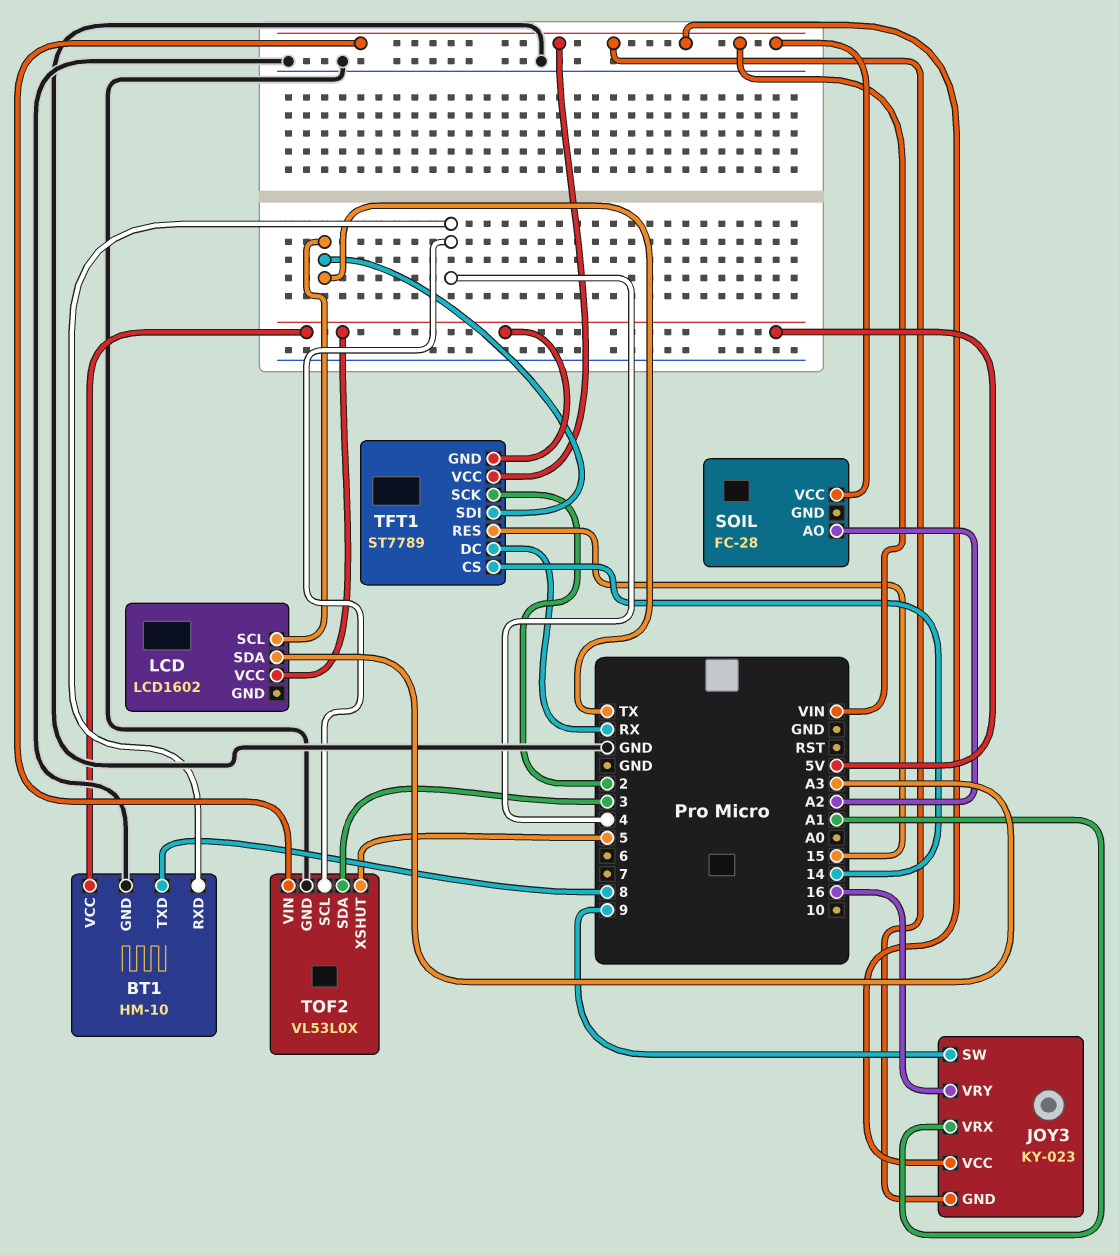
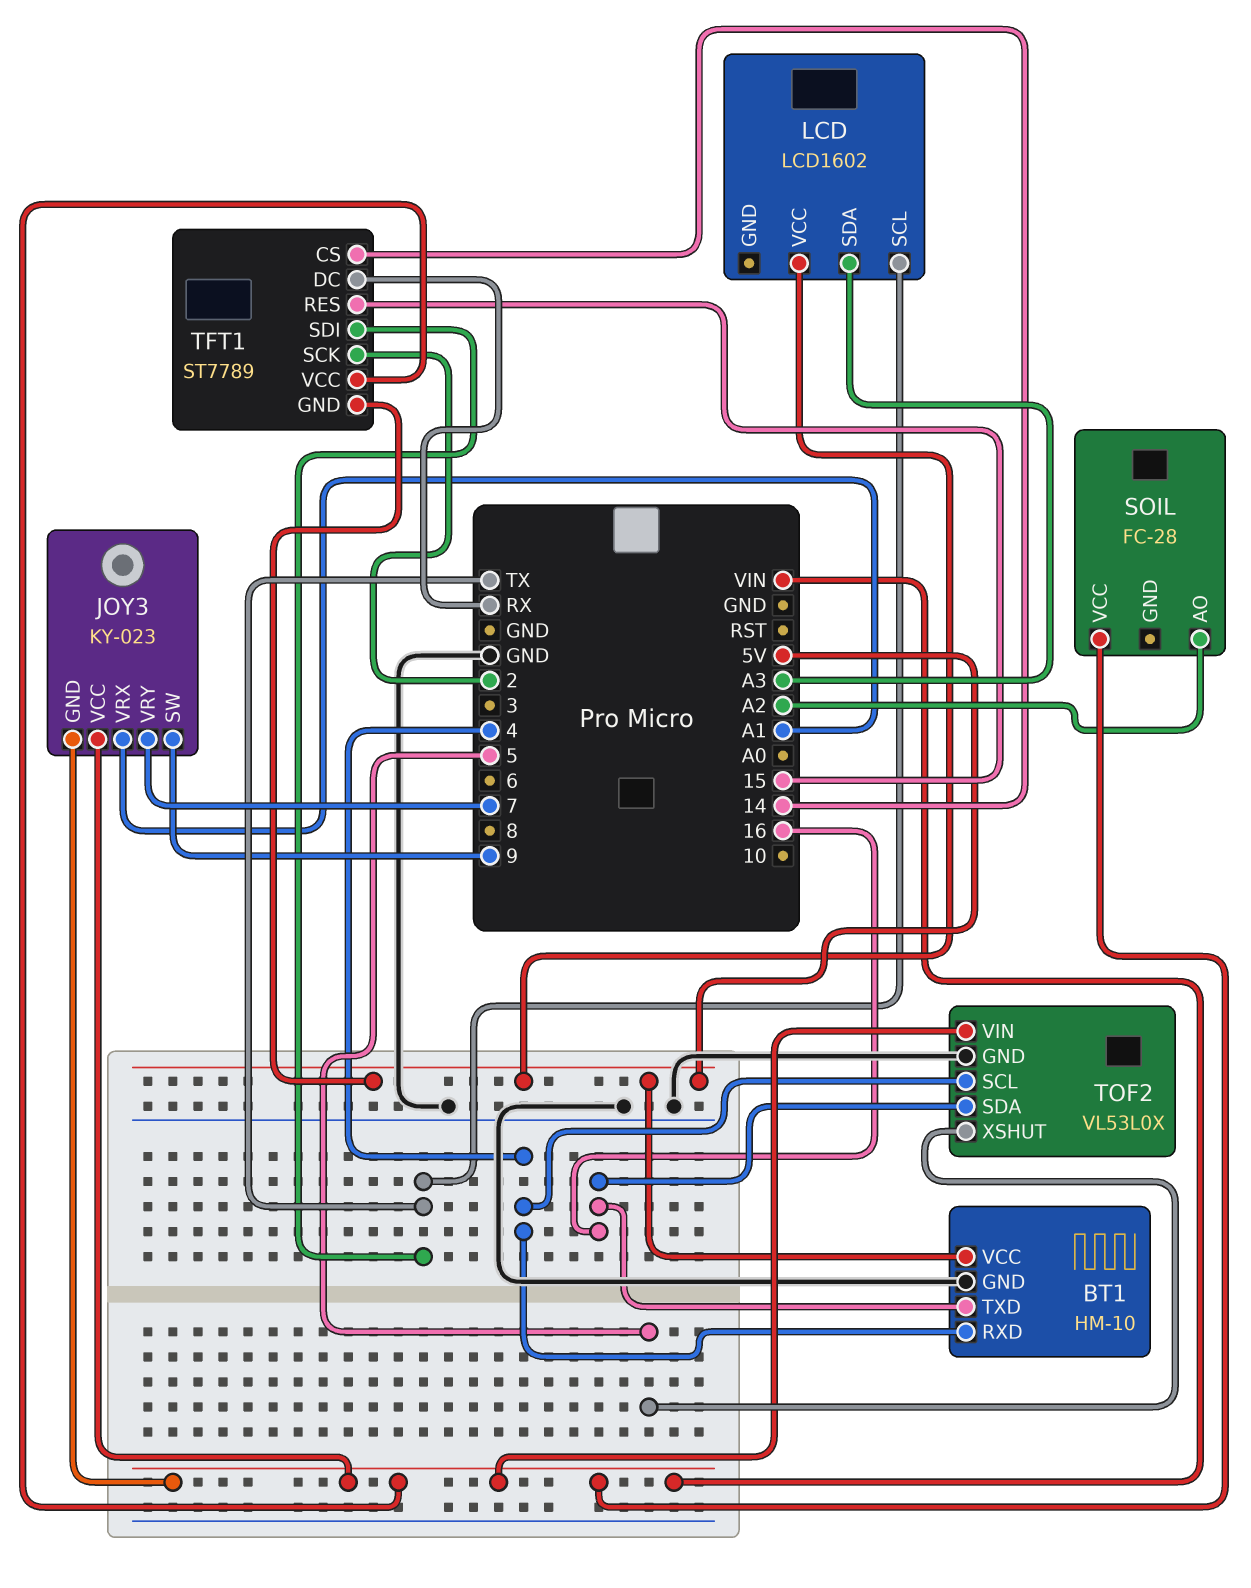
BT1 pin TXD: 8 -> 16
JOY3 pin VRY: 16 -> 7
TOF2 pin SDA: 3 -> 16

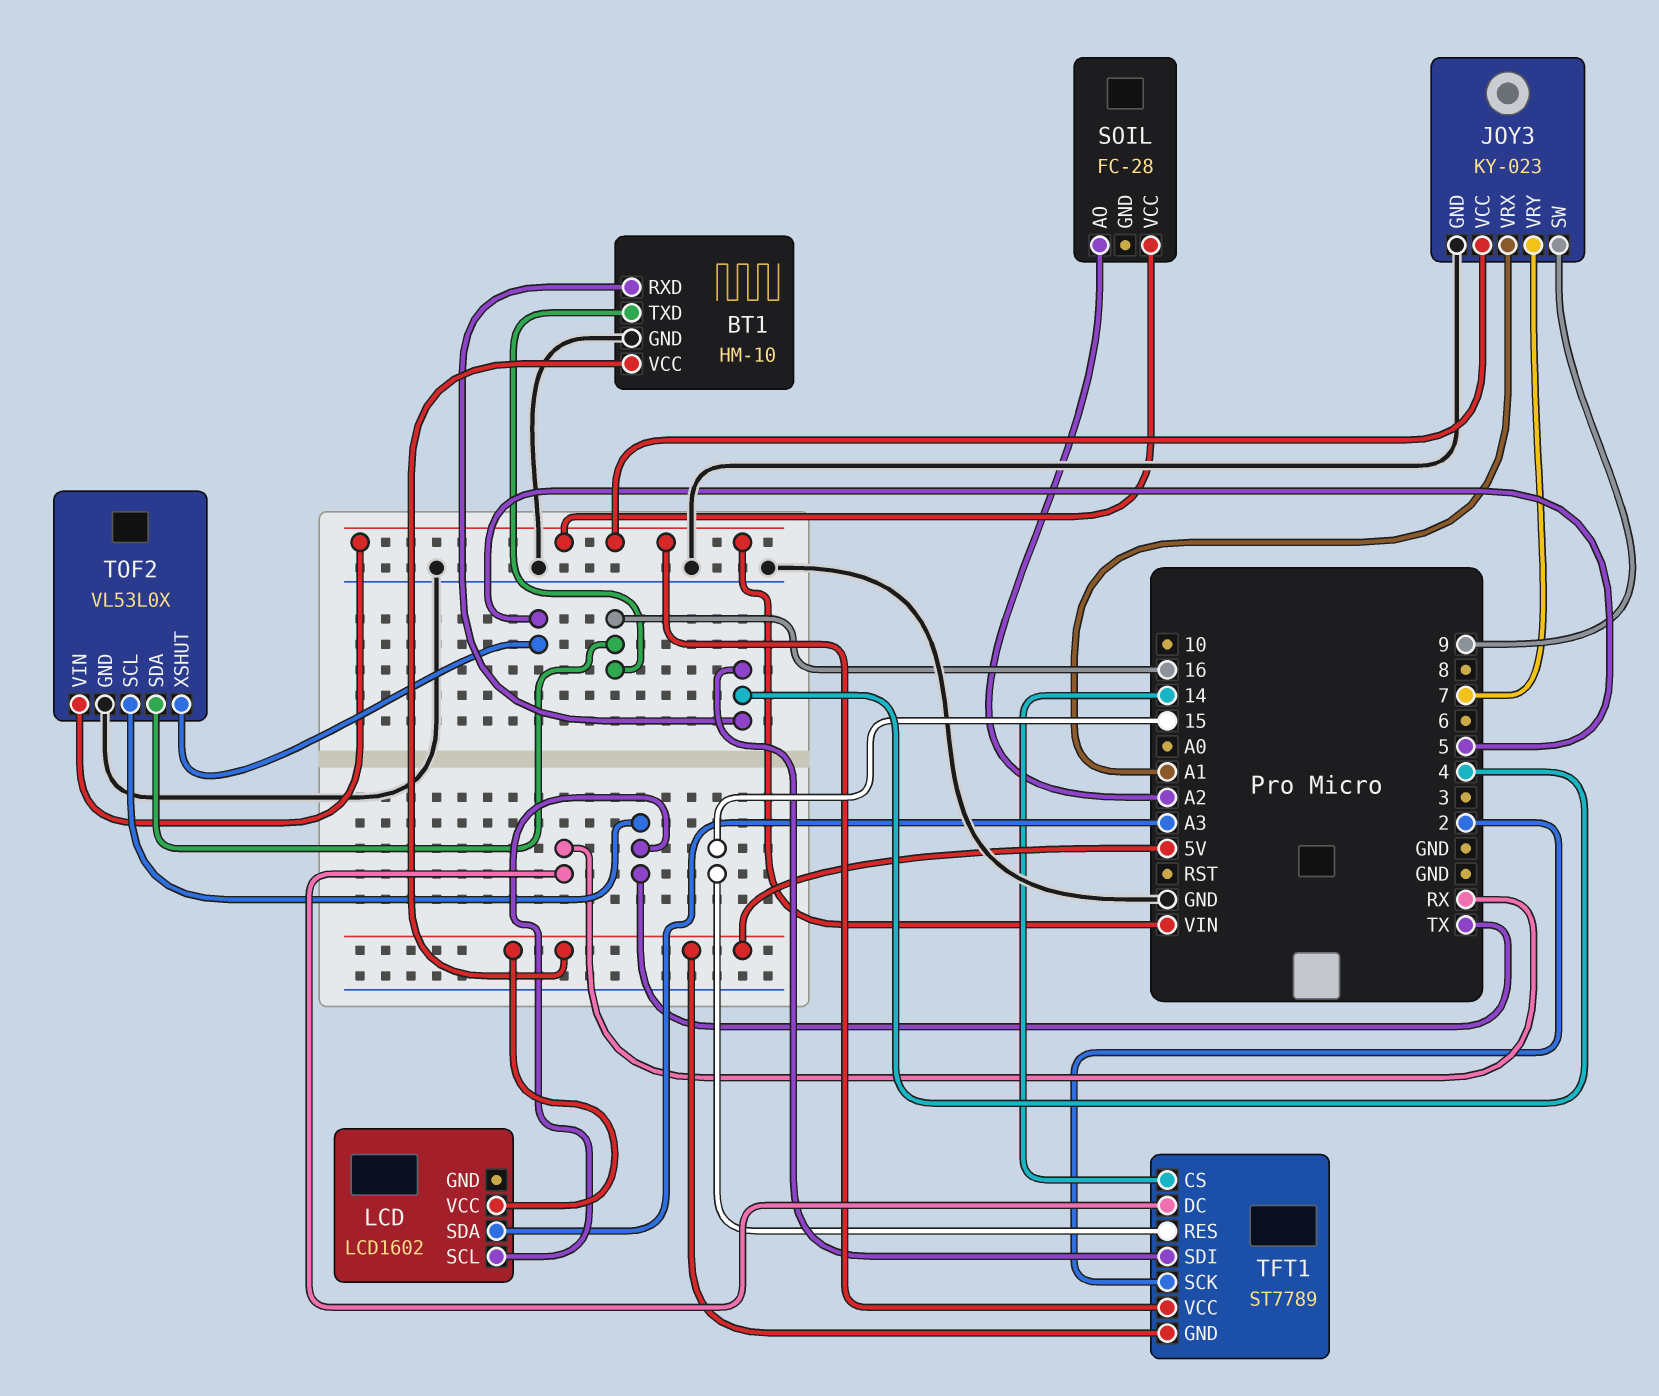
JOY3 pin GND: VIN -> GND
TFT1 pin SDI: TX -> 4
TOF2 pin SCL: 4 -> TX

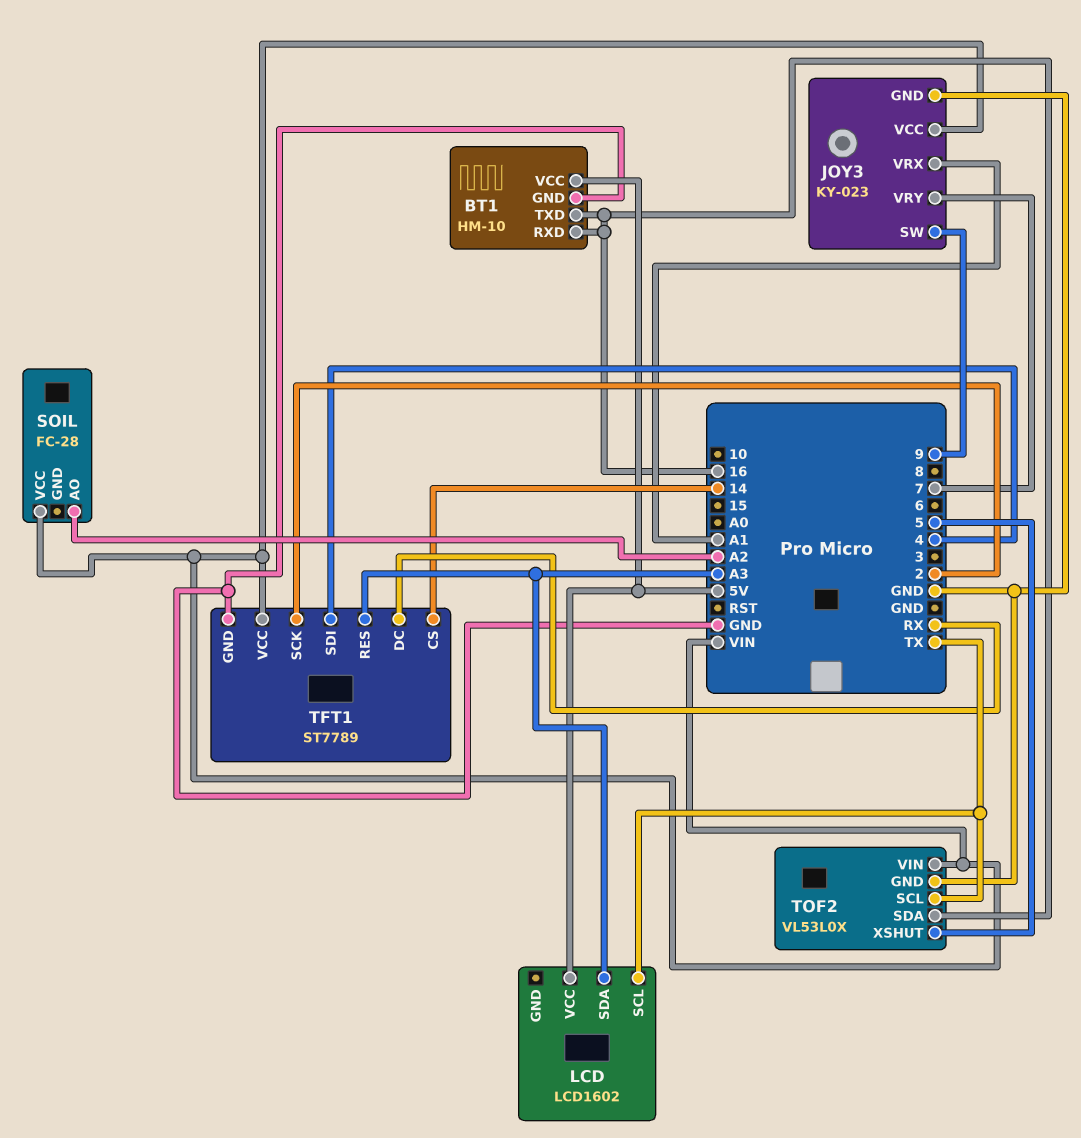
BT1 pin RXD: 4 -> 16
TFT1 pin GND: 5V -> GND
TFT1 pin RES: 15 -> A3

